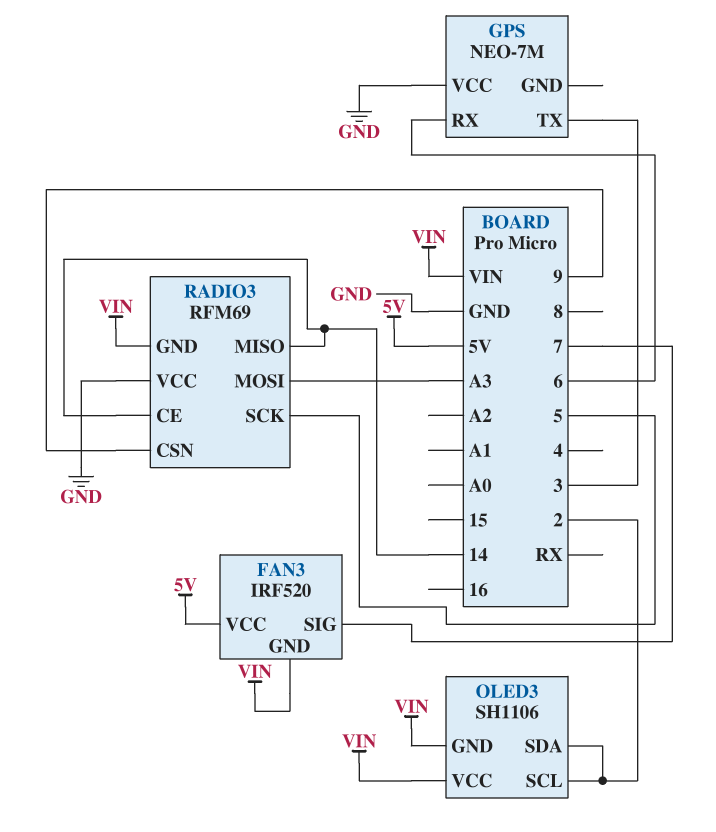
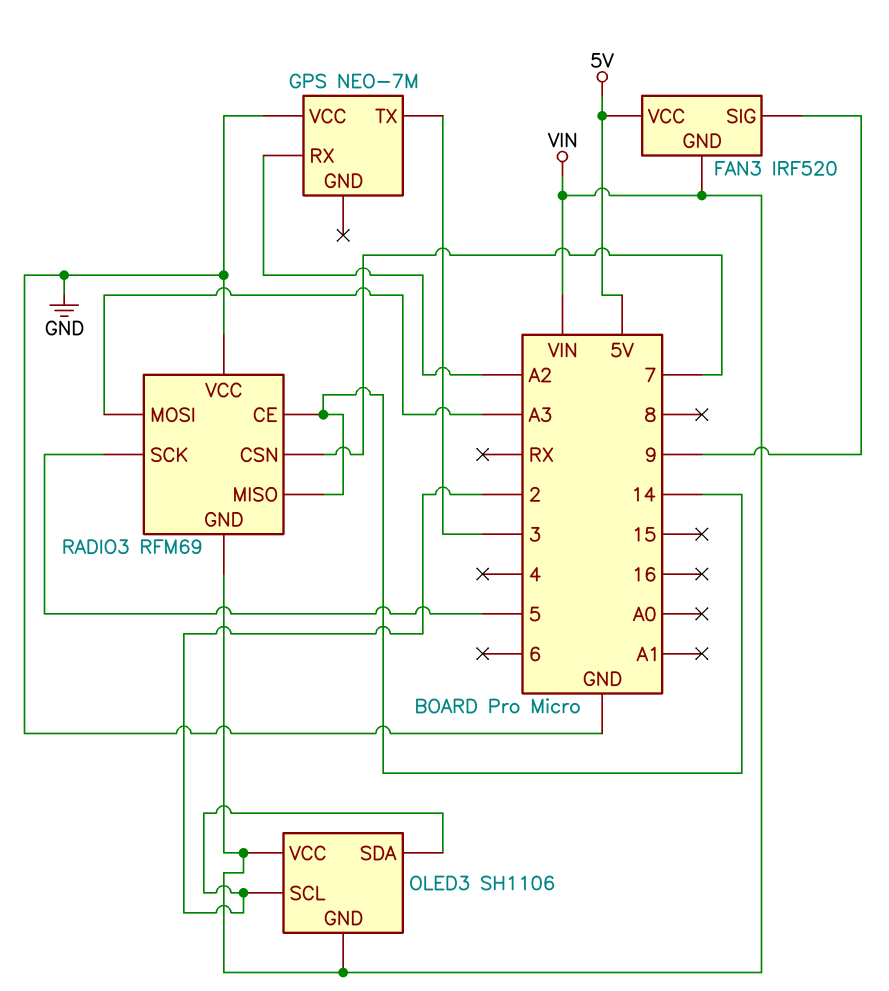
FAN3 pin SIG: 7 -> 9
GPS pin RX: 6 -> A2
RADIO3 pin CSN: 9 -> 7

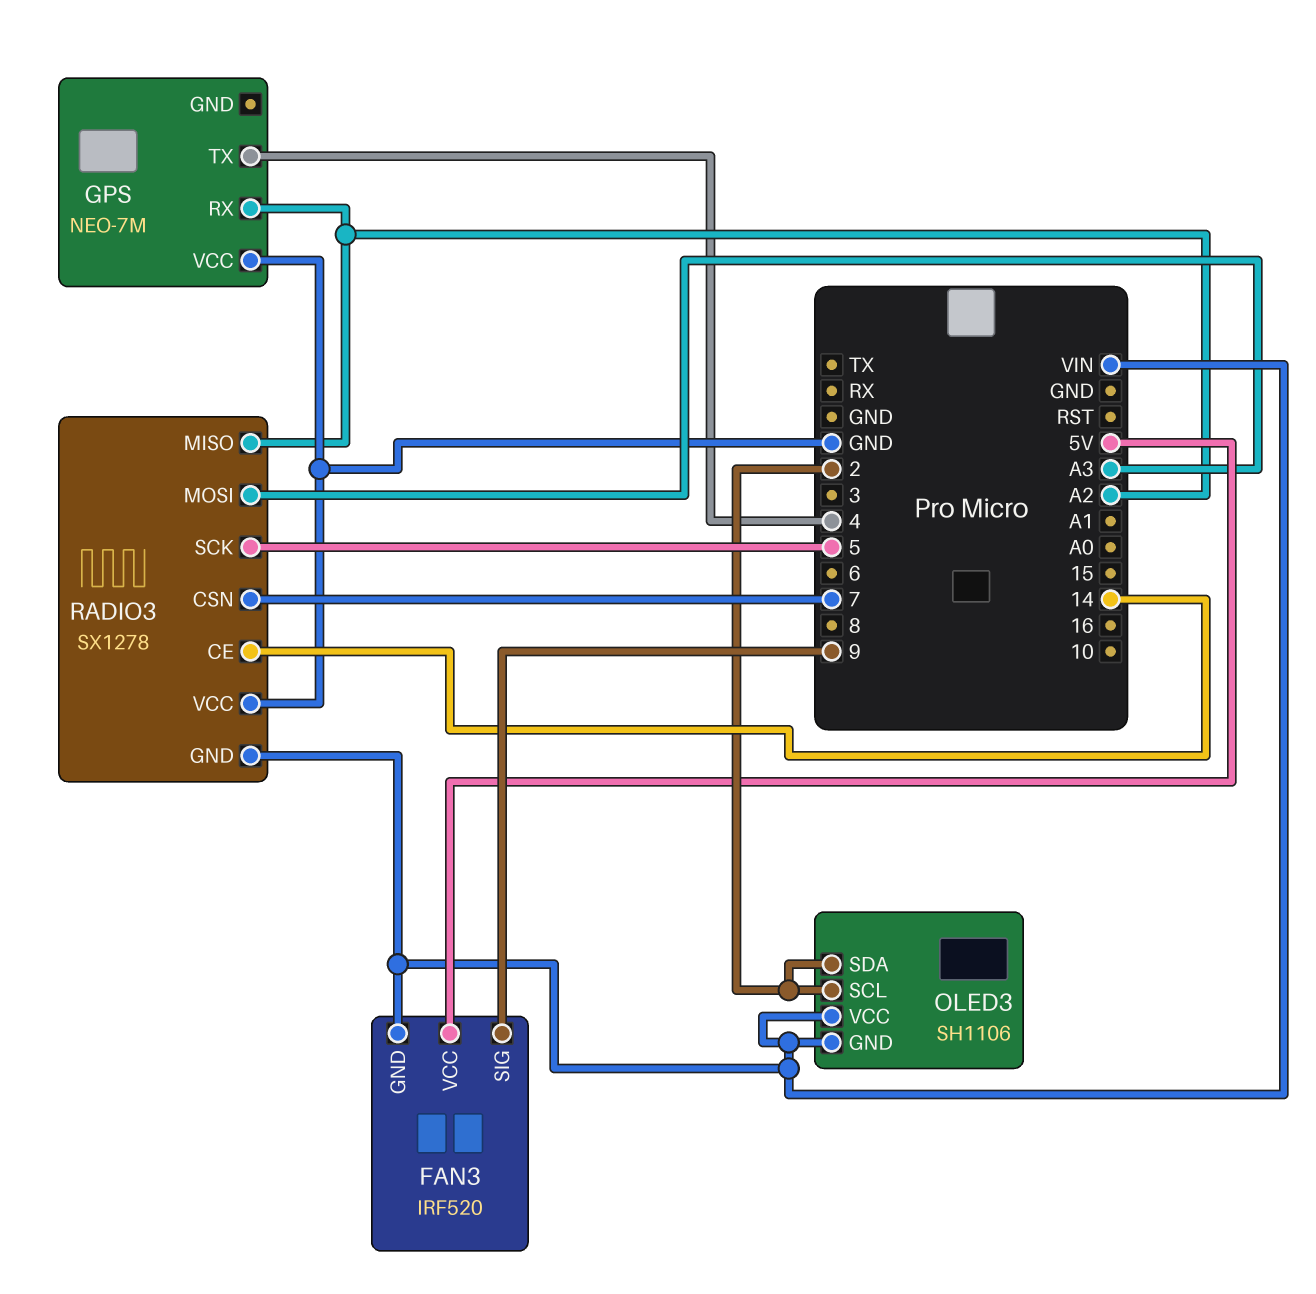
GPS pin TX: 3 -> 4
RADIO3: RFM69 -> SX1278
RADIO3 pin MISO: 14 -> A2

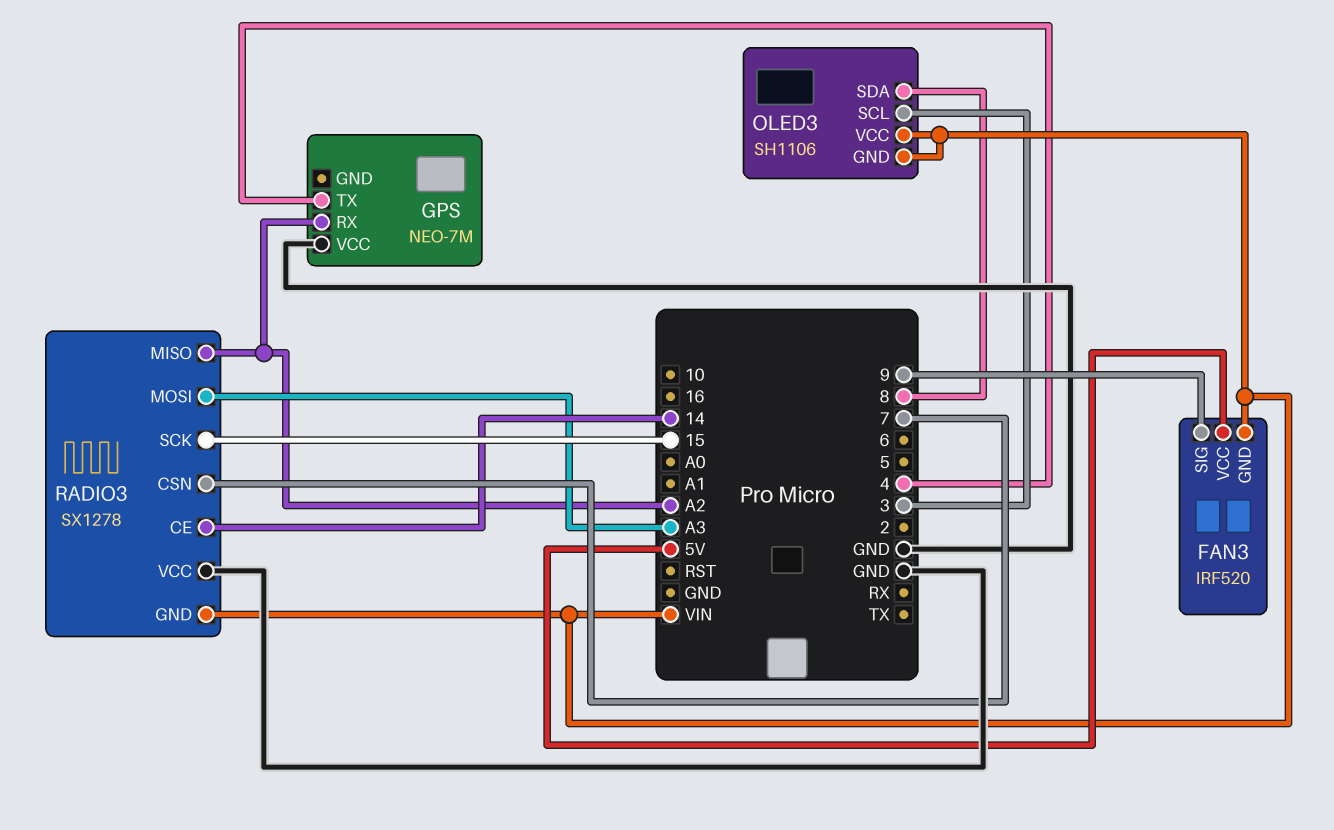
OLED3 pin SCL: 2 -> 3
OLED3 pin SDA: 2 -> 8
RADIO3 pin SCK: 5 -> 15

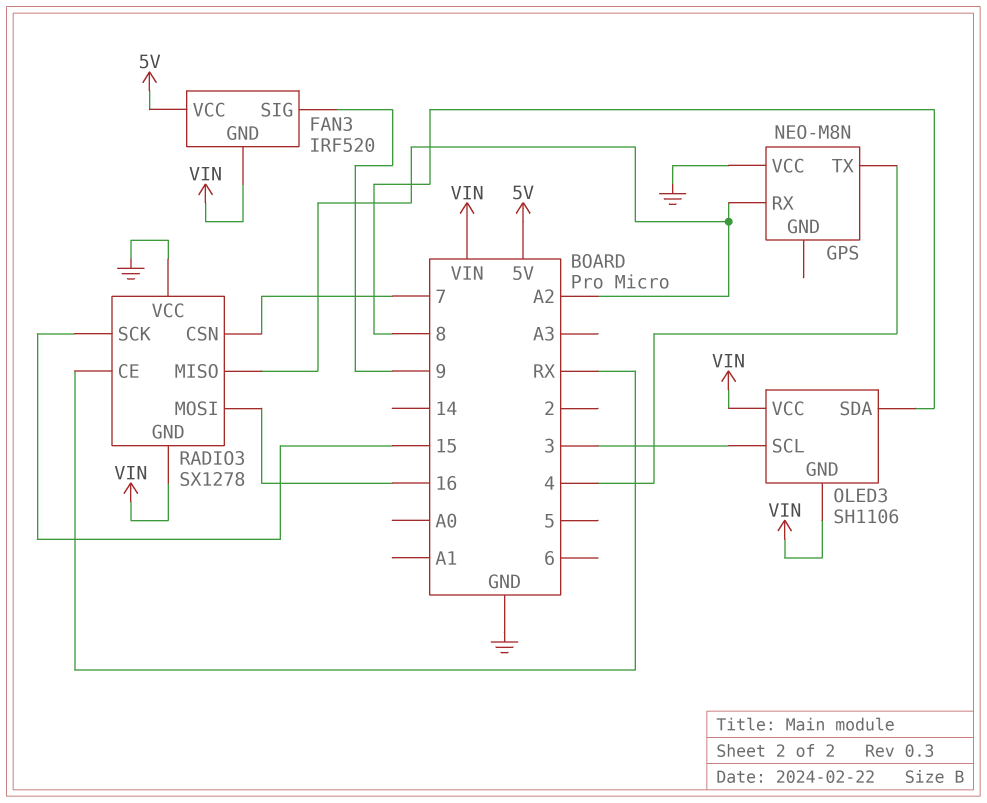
GPS: NEO-7M -> NEO-M8N
RADIO3 pin CE: 14 -> RX
RADIO3 pin MOSI: A3 -> 16

